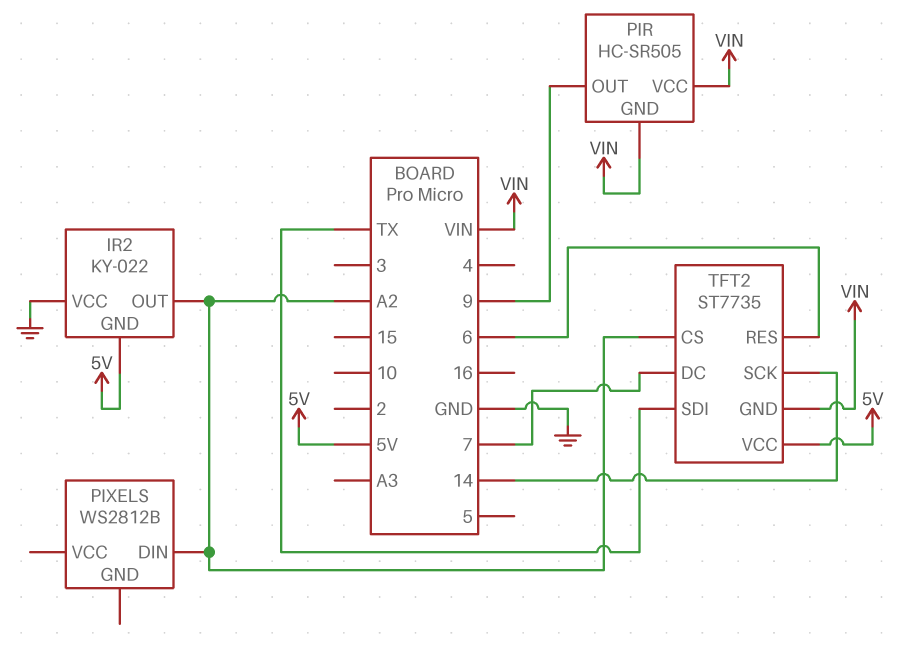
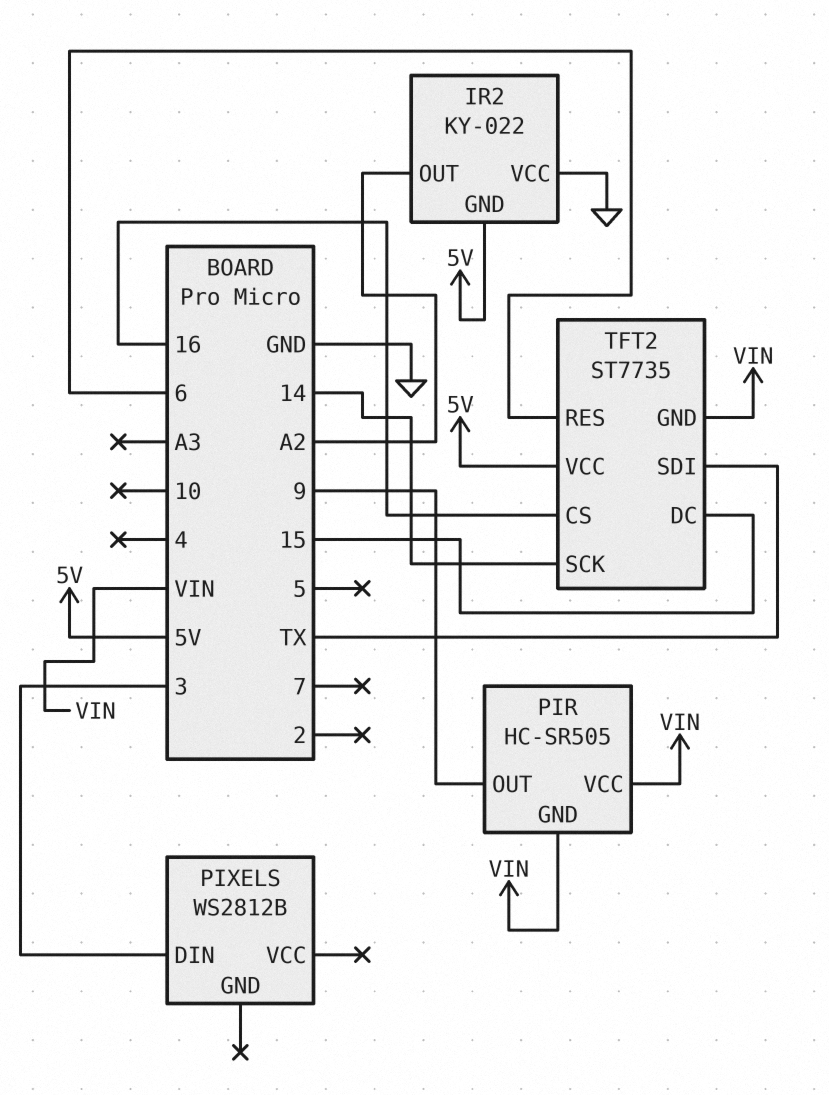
PIXELS pin DIN: A2 -> 3
TFT2 pin CS: A2 -> 16
TFT2 pin DC: 7 -> 15

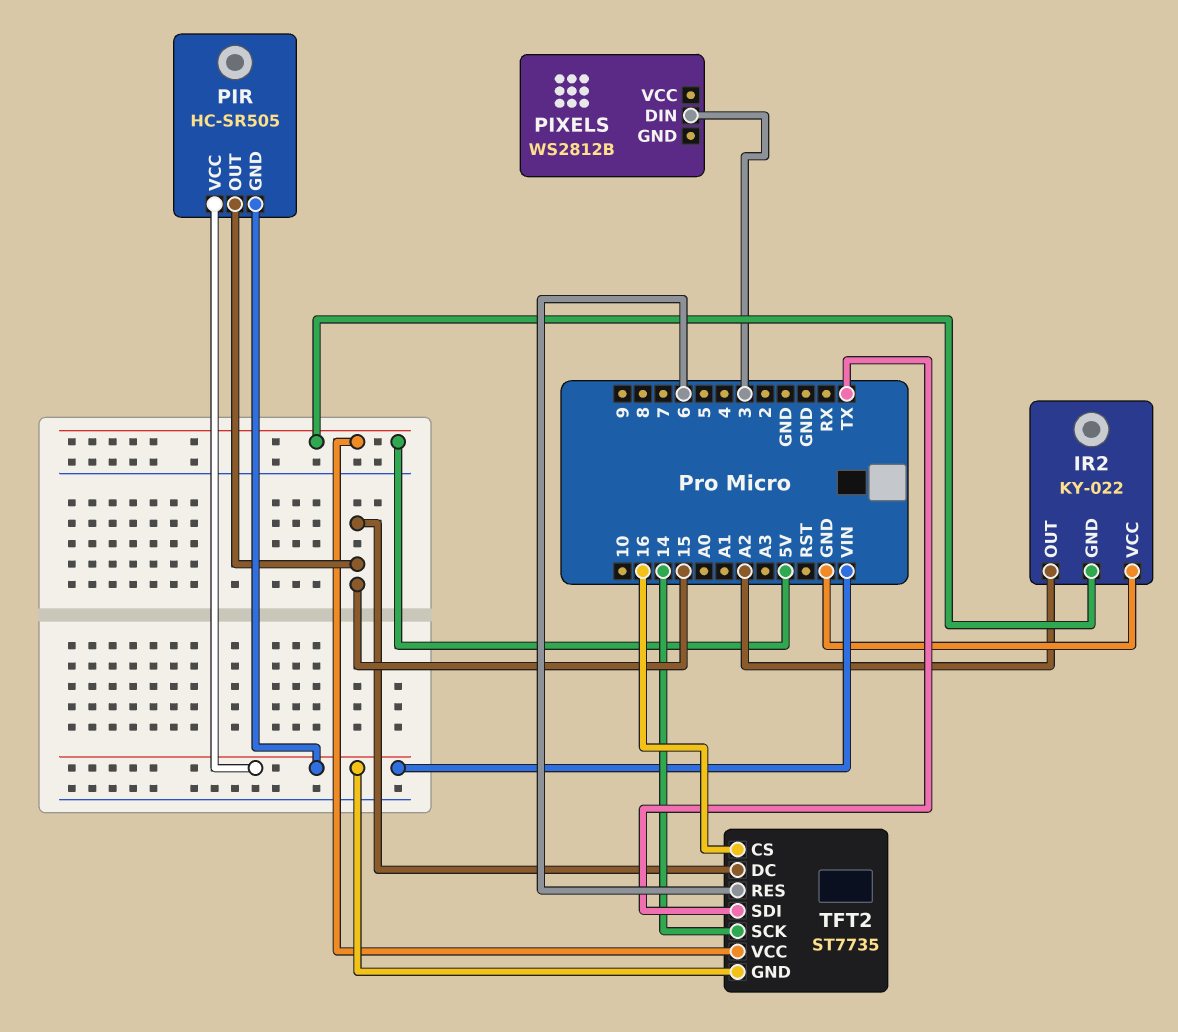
PIR pin OUT: 9 -> 15

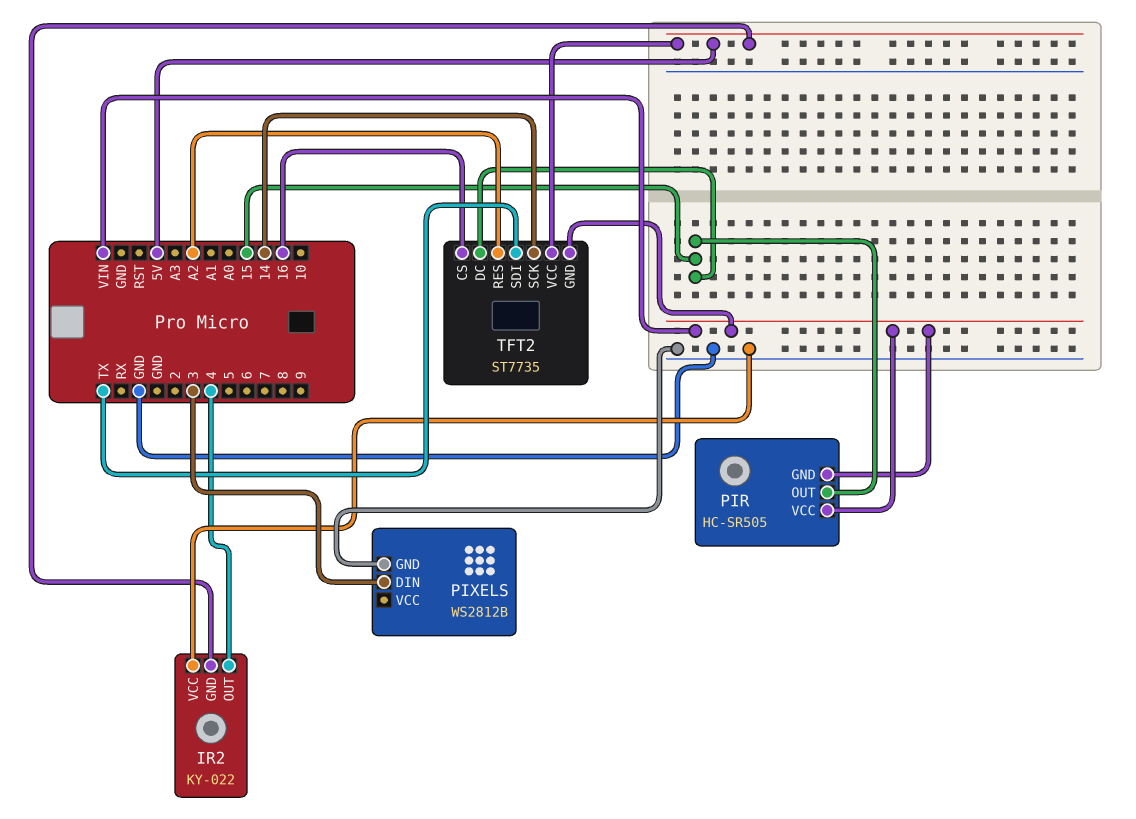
IR2 pin OUT: A2 -> 4
PIXELS pin GND: none -> GND
TFT2 pin RES: 6 -> A2

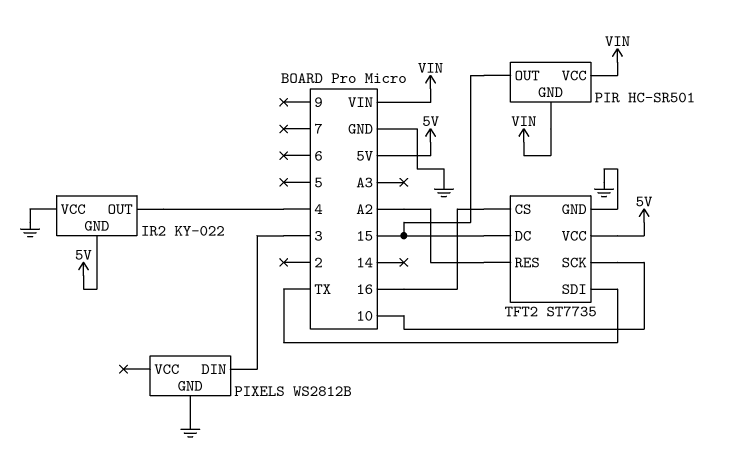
PIR: HC-SR505 -> HC-SR501
TFT2 pin GND: VIN -> GND
TFT2 pin SCK: 14 -> 10

